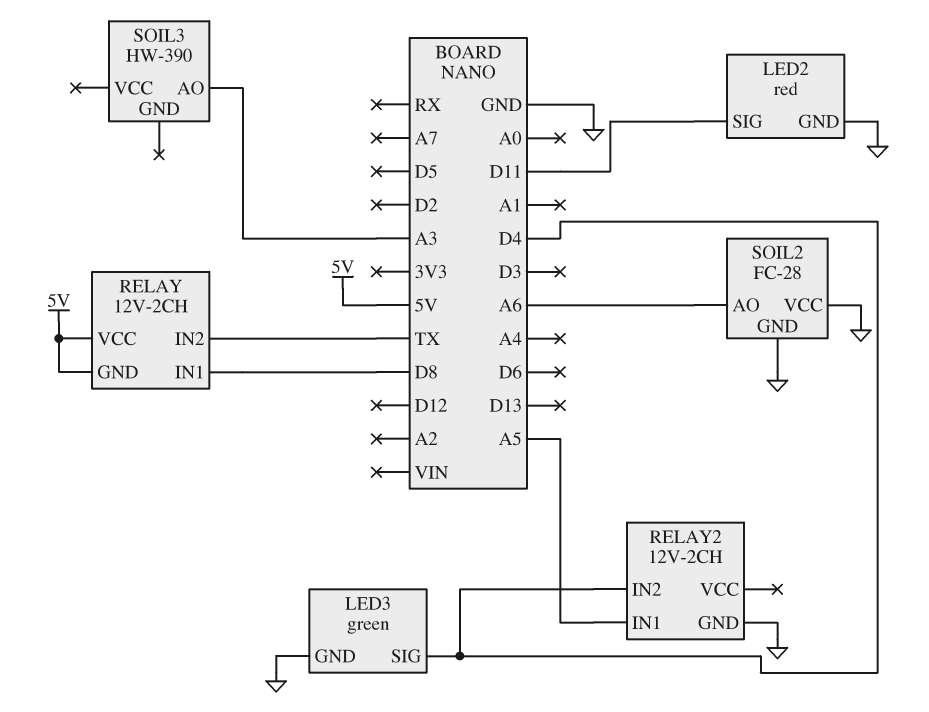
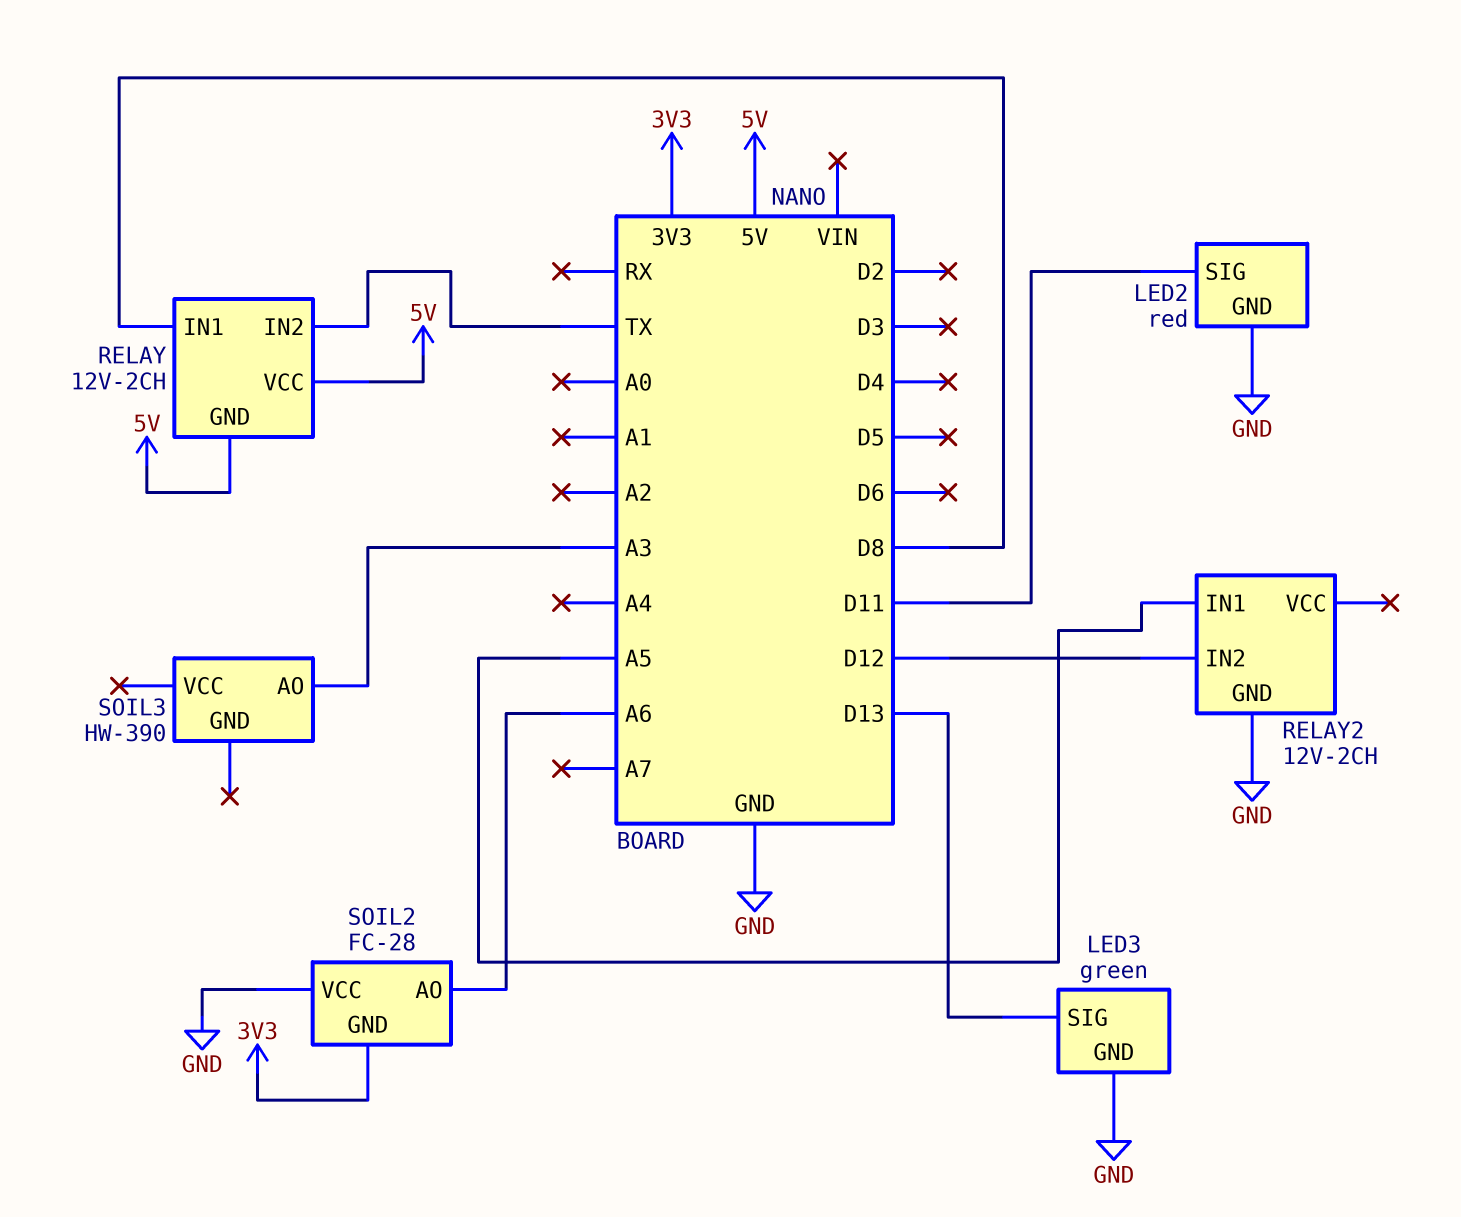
LED3 pin SIG: D4 -> D13
RELAY2 pin IN2: D4 -> D12
SOIL2 pin GND: GND -> 3V3

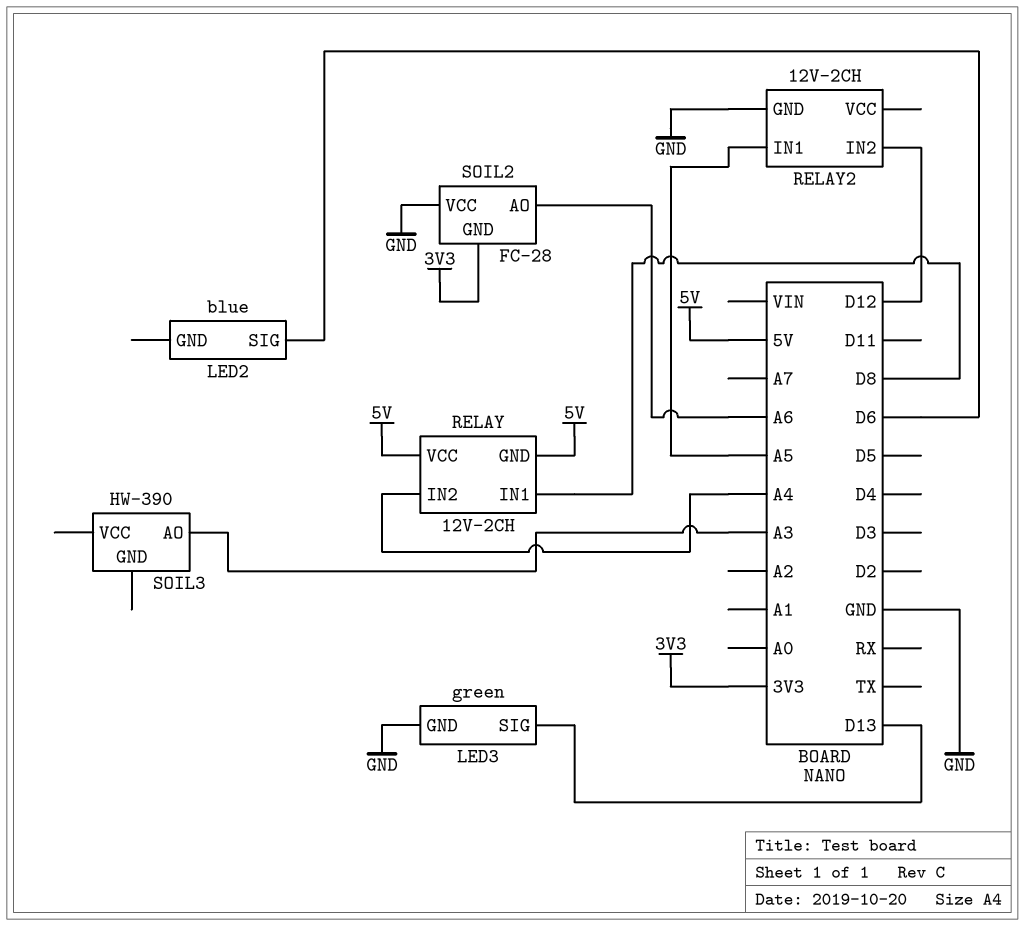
LED2: red -> blue
LED2 pin GND: GND -> none
LED2 pin SIG: D11 -> D6
RELAY pin IN2: TX -> A4

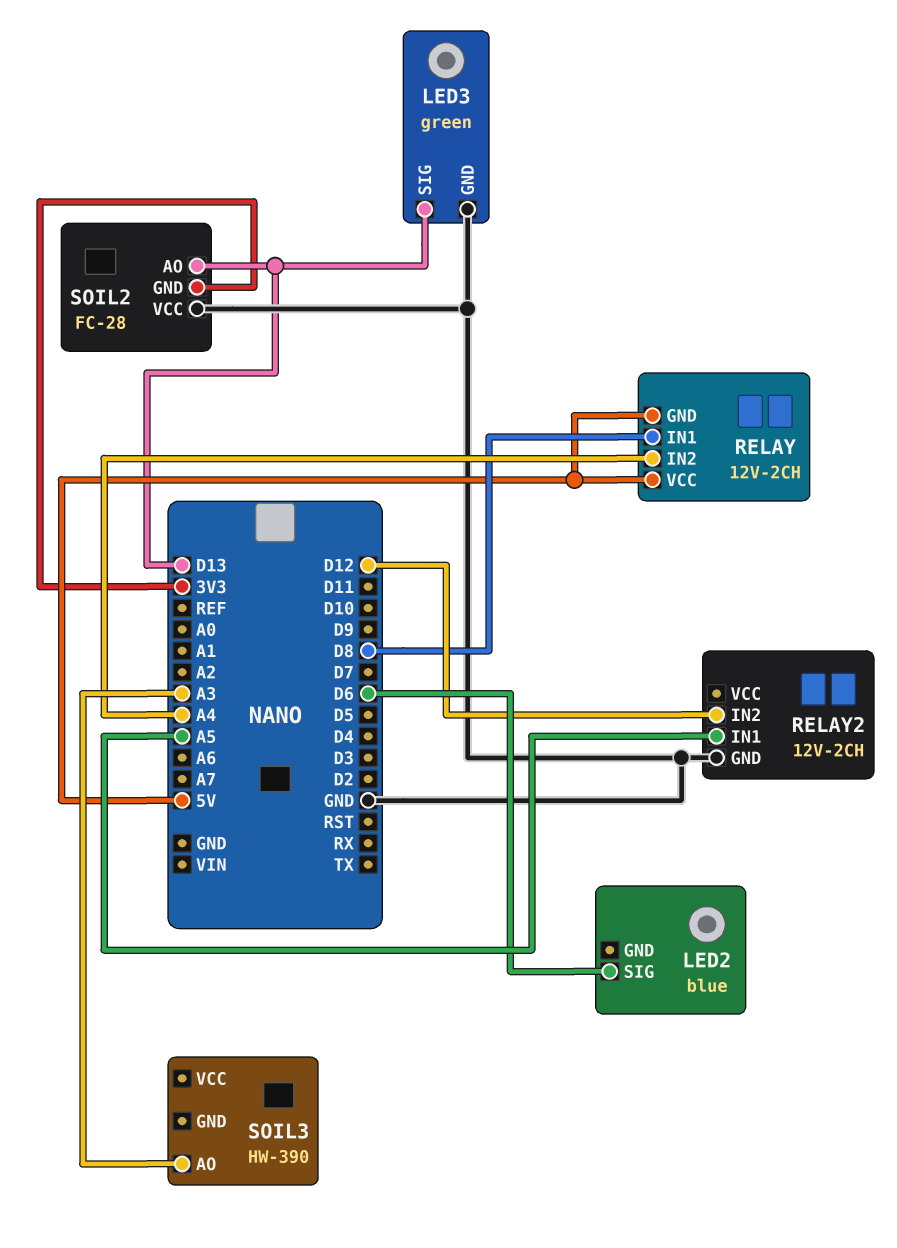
SOIL2 pin AO: A6 -> D13

